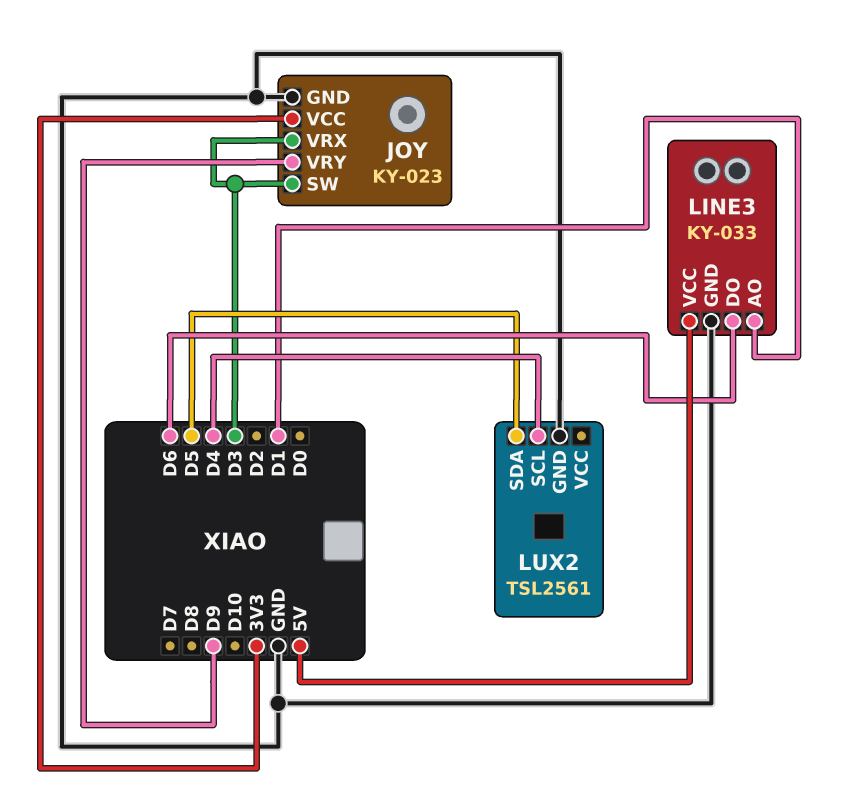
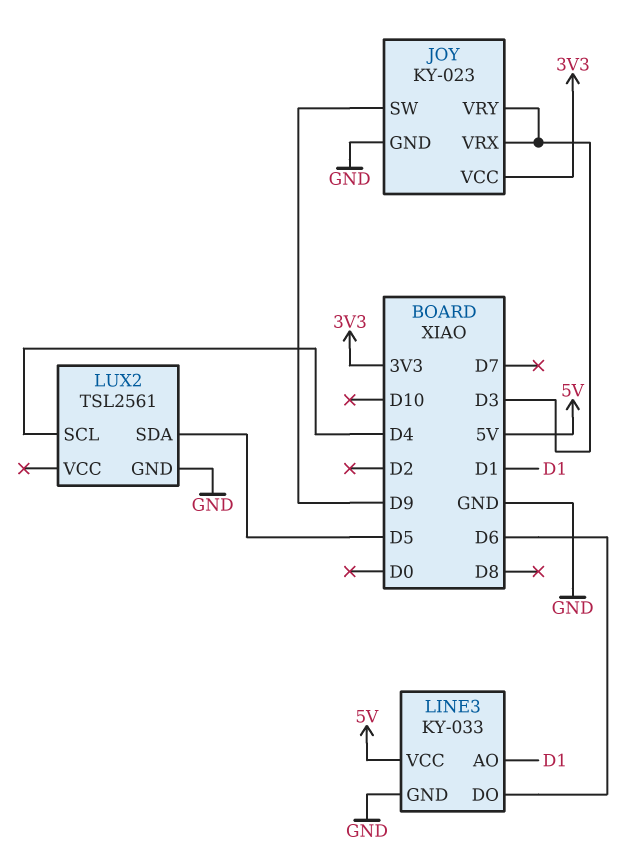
JOY pin SW: D3 -> D9
JOY pin VRY: D9 -> D3

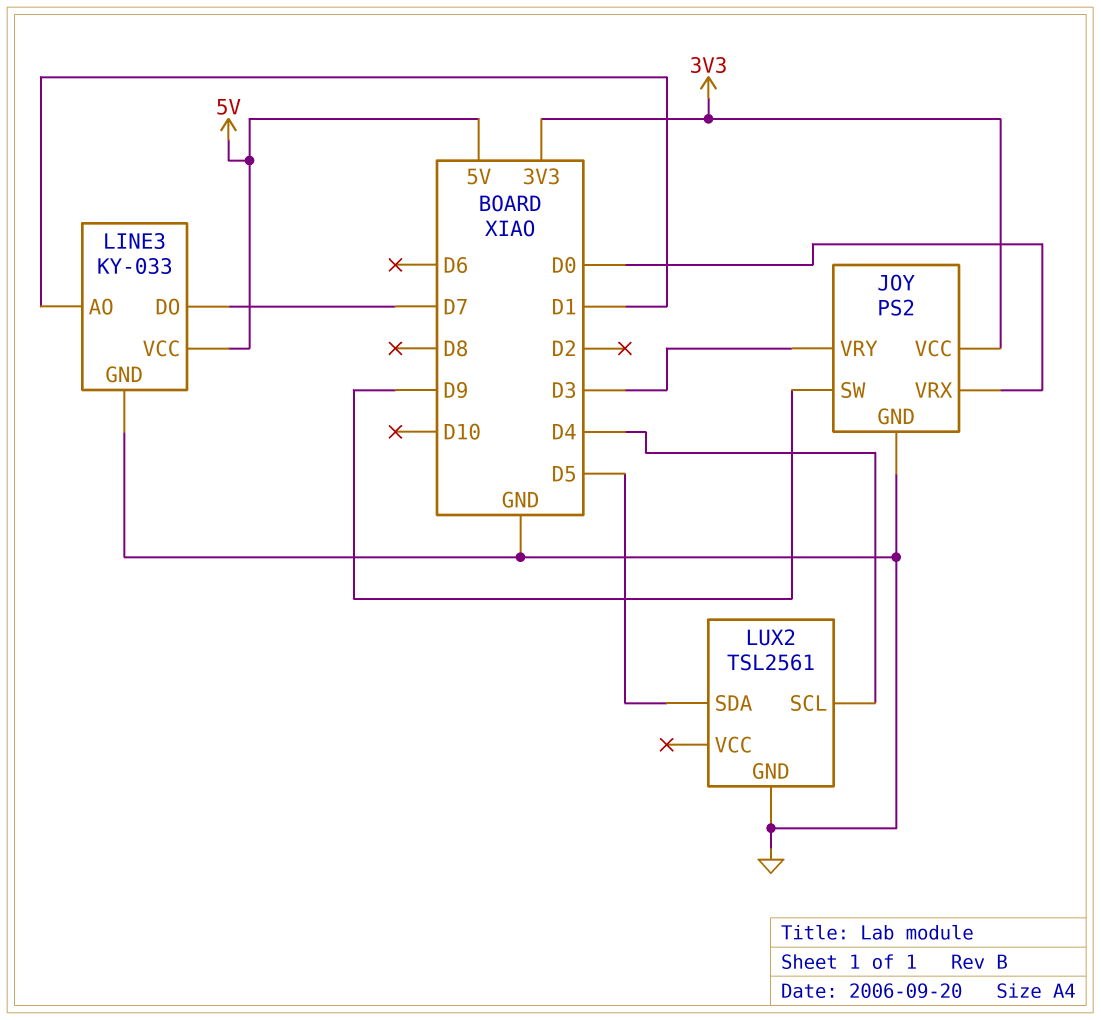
JOY: KY-023 -> PS2
JOY pin VRX: D3 -> D0
LINE3 pin DO: D6 -> D7

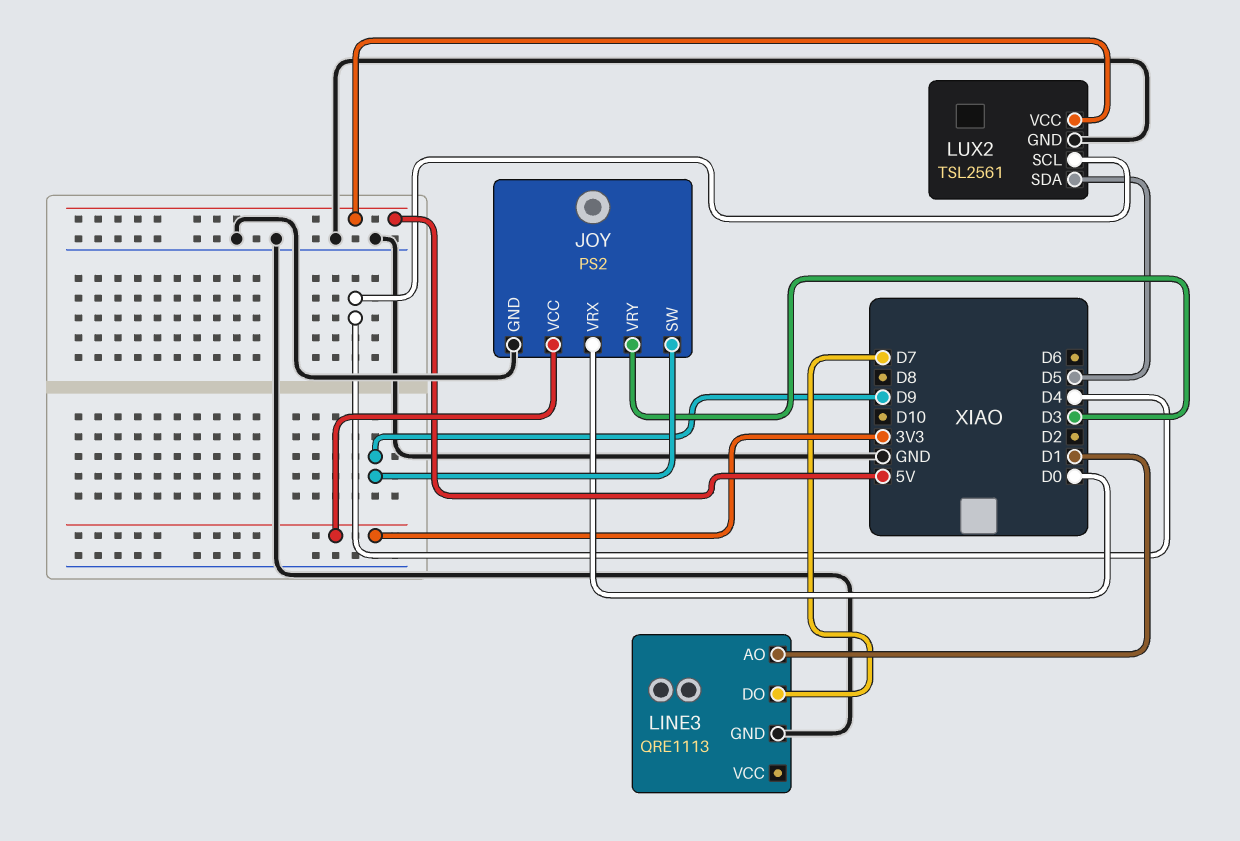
LINE3: KY-033 -> QRE1113
LINE3 pin VCC: 5V -> none
LUX2 pin VCC: none -> 5V

